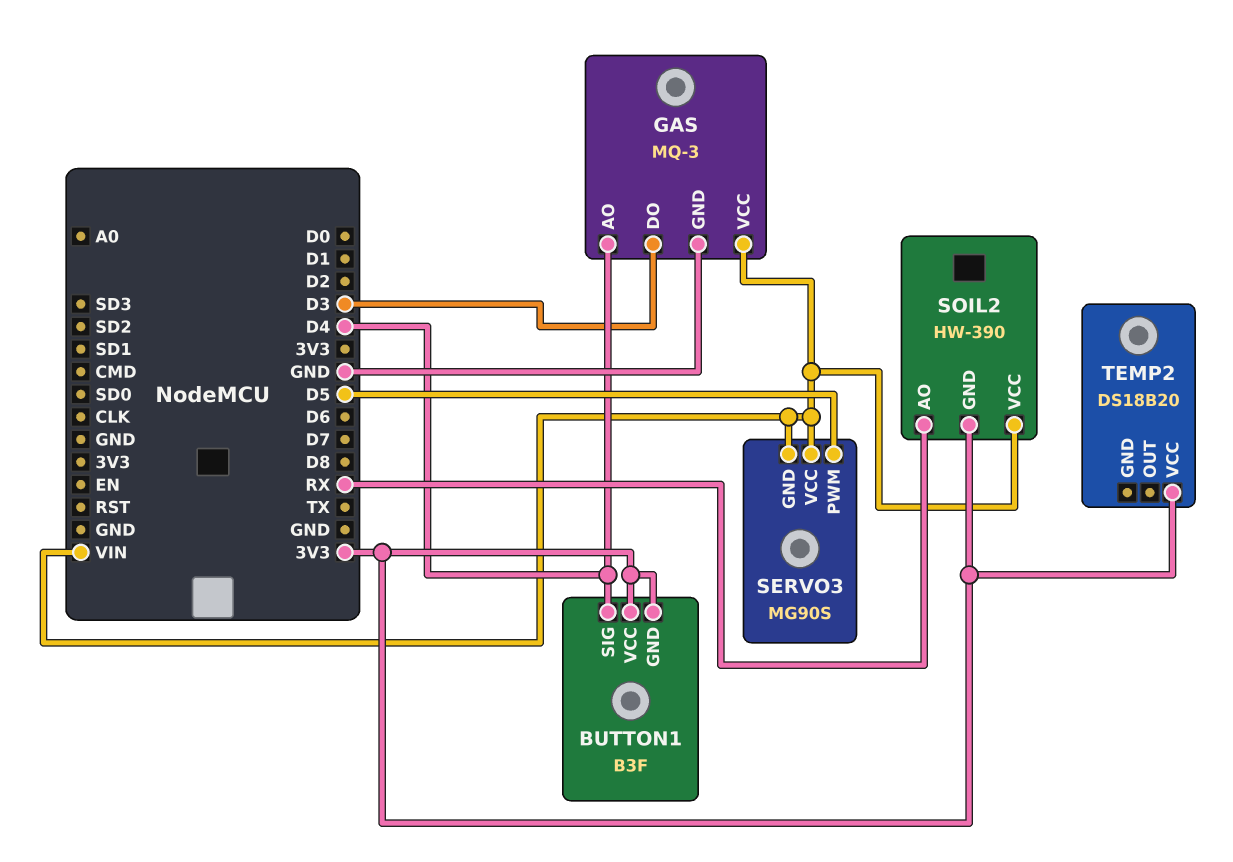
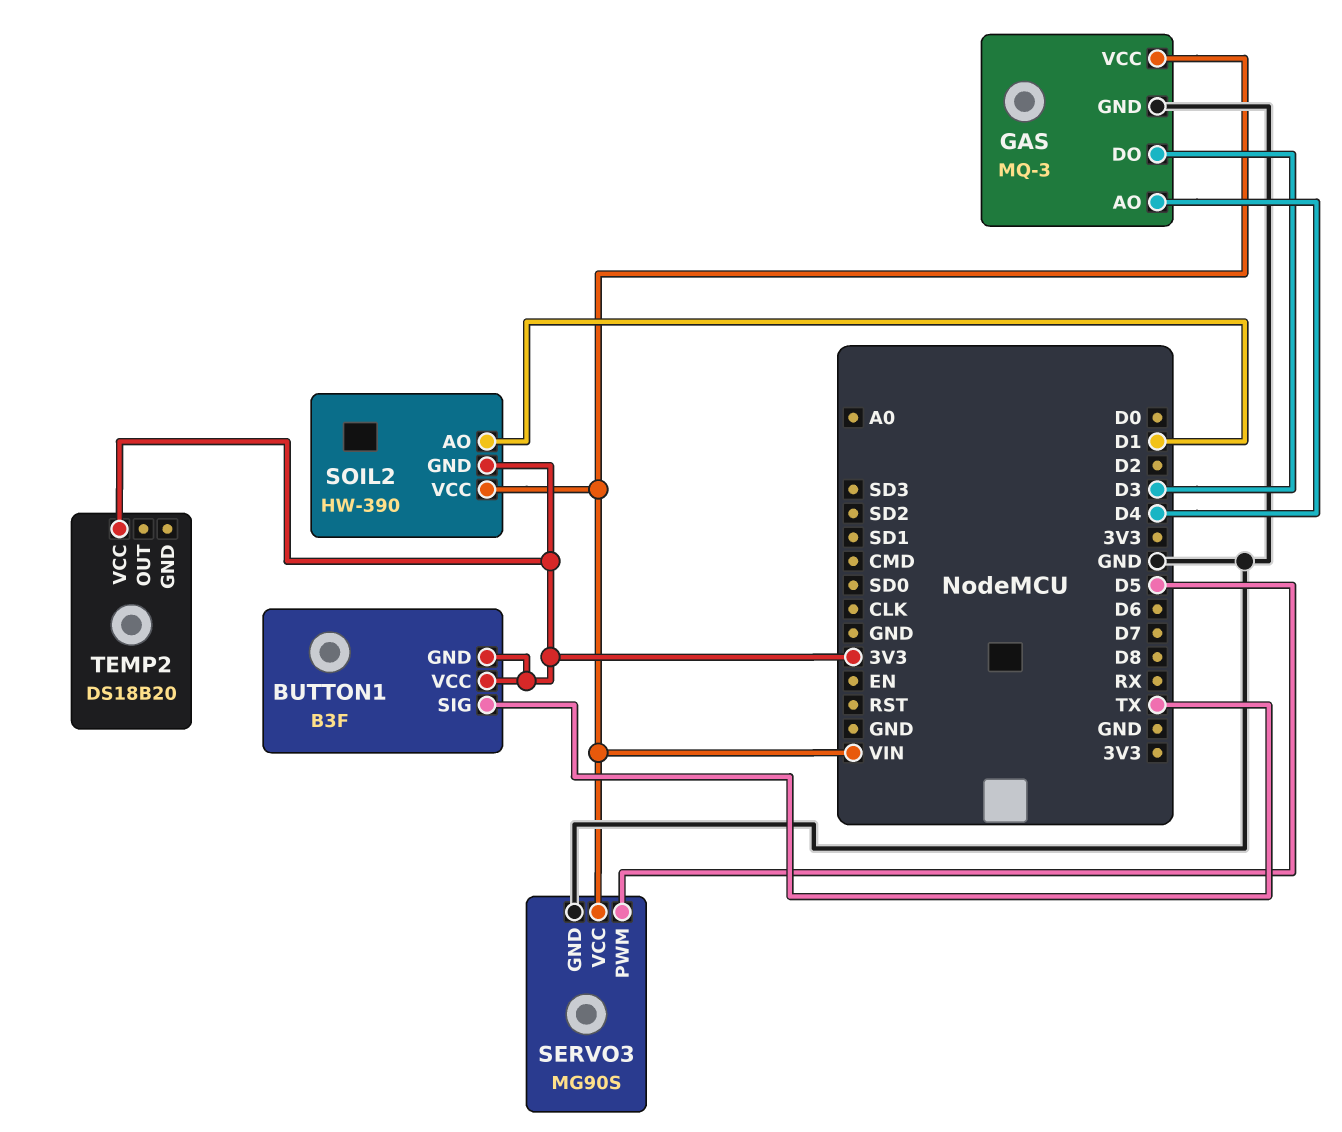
BUTTON1 pin SIG: D4 -> TX
SERVO3 pin GND: VIN -> GND
SOIL2 pin AO: RX -> D1

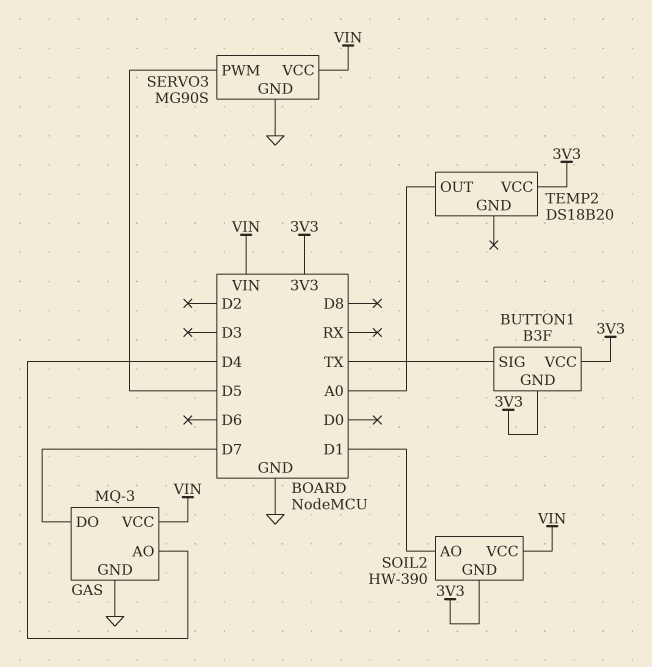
GAS pin DO: D3 -> D7
TEMP2 pin OUT: none -> A0

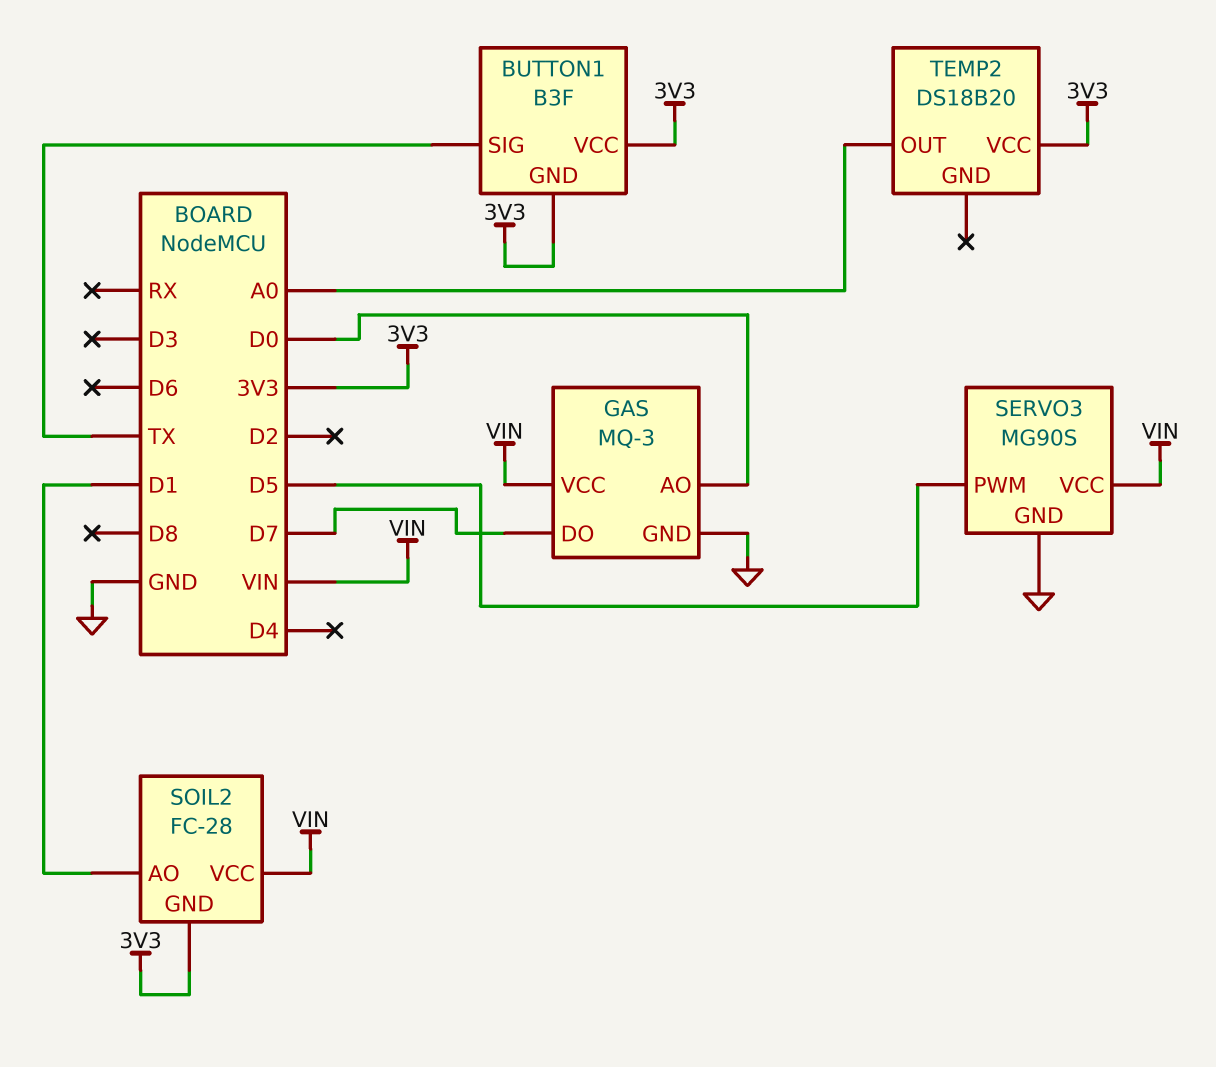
GAS pin AO: D4 -> D0
SOIL2: HW-390 -> FC-28

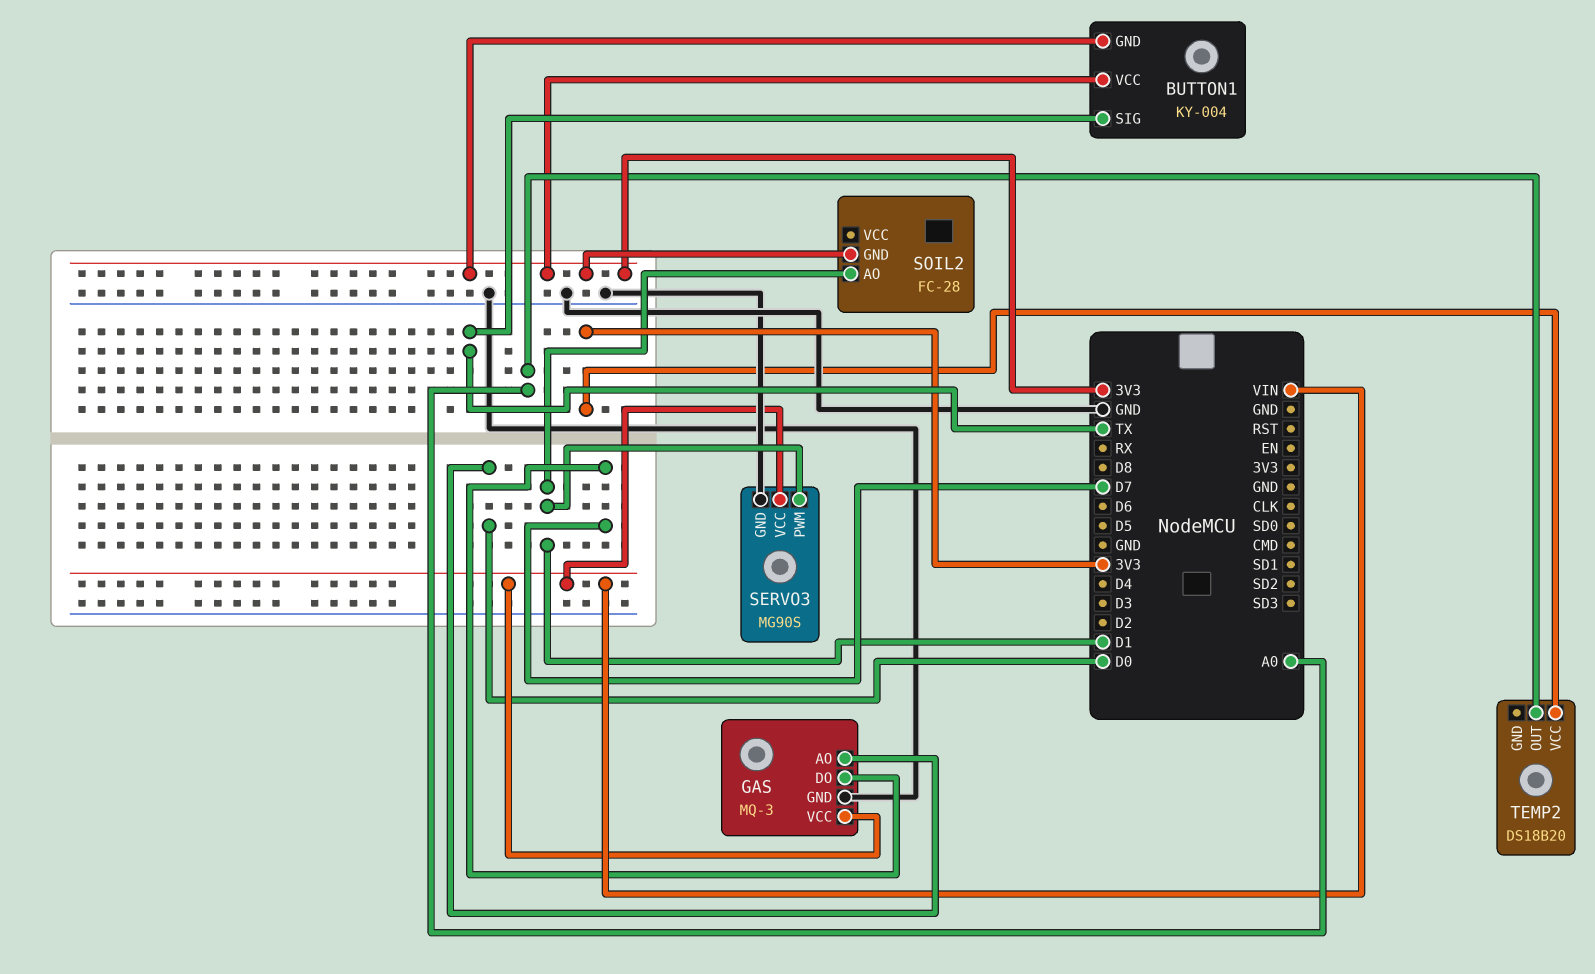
BUTTON1: B3F -> KY-004
SERVO3 pin PWM: D5 -> D1
SOIL2 pin VCC: VIN -> none

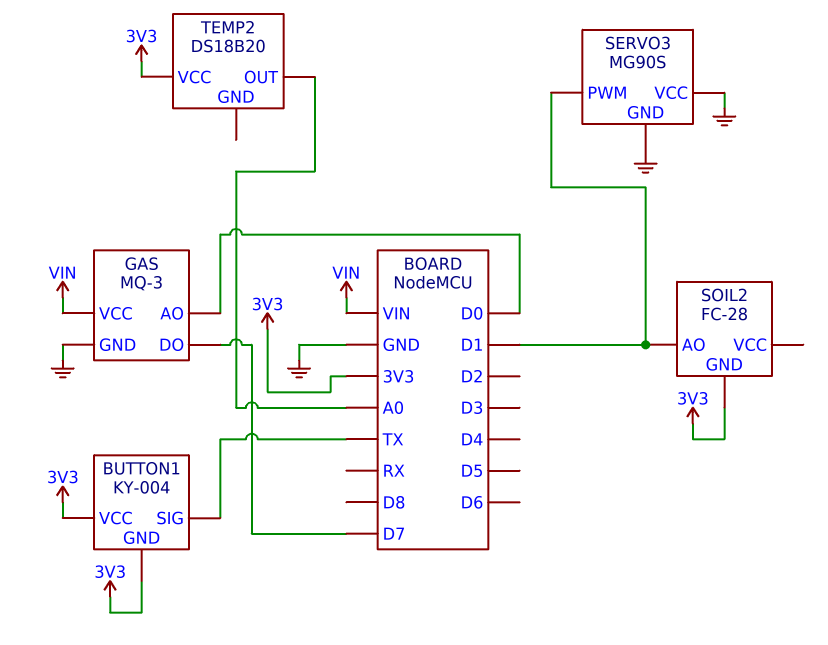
SERVO3 pin VCC: VIN -> GND

